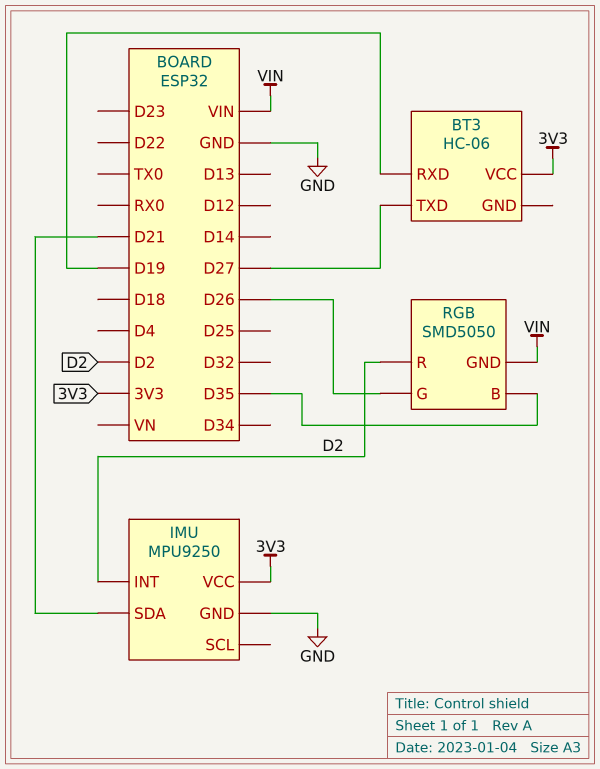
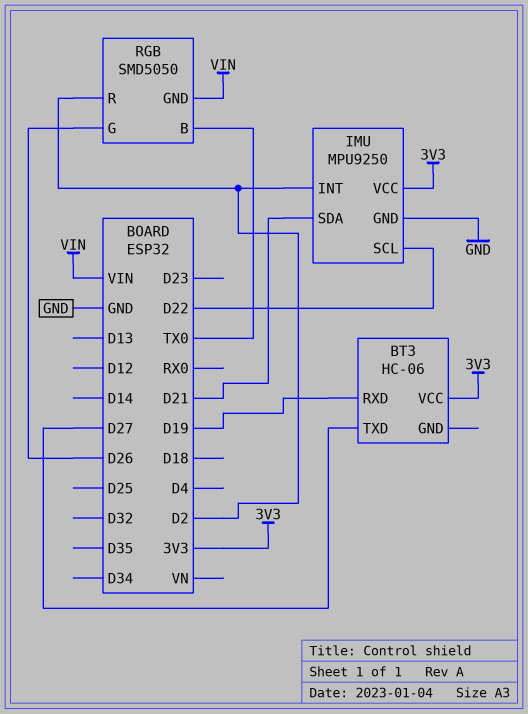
IMU pin SCL: none -> D22
RGB pin B: D35 -> TX0

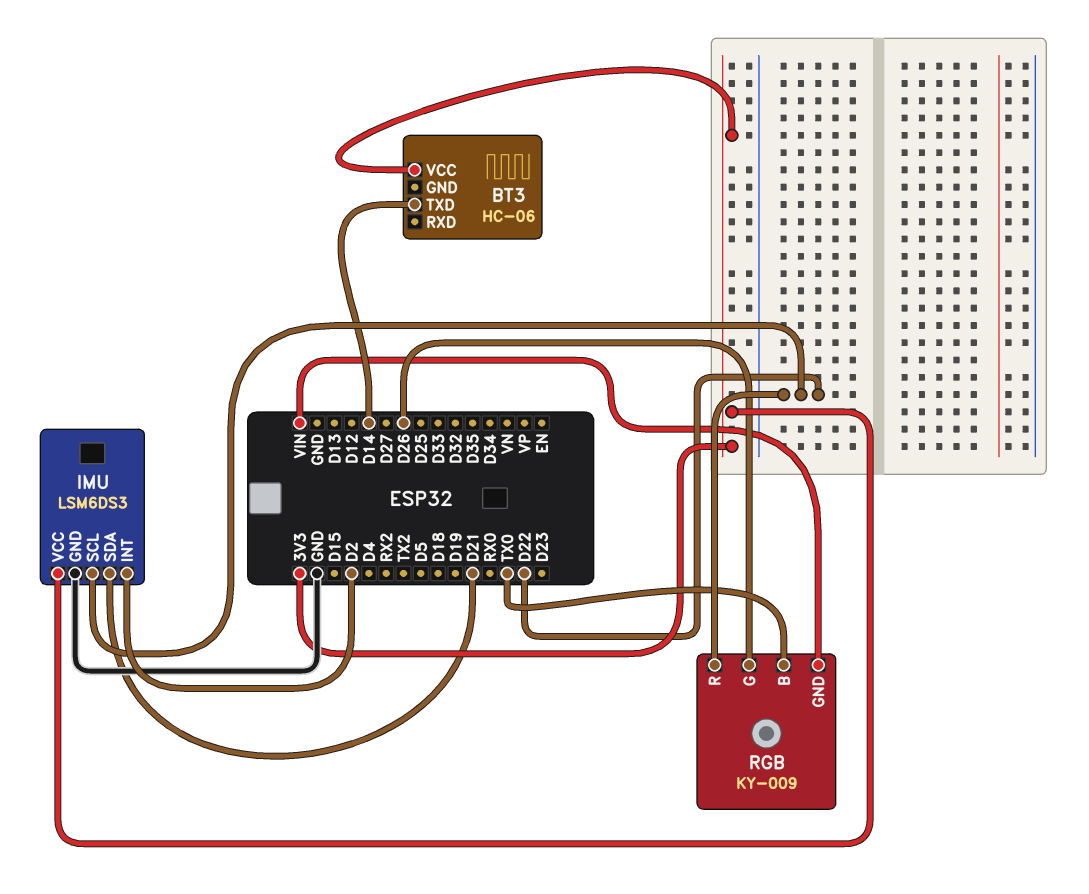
BT3 pin RXD: D19 -> none
BT3 pin TXD: D27 -> D14
IMU: MPU9250 -> LSM6DS3
RGB: SMD5050 -> KY-009
RGB pin R: D2 -> D22

